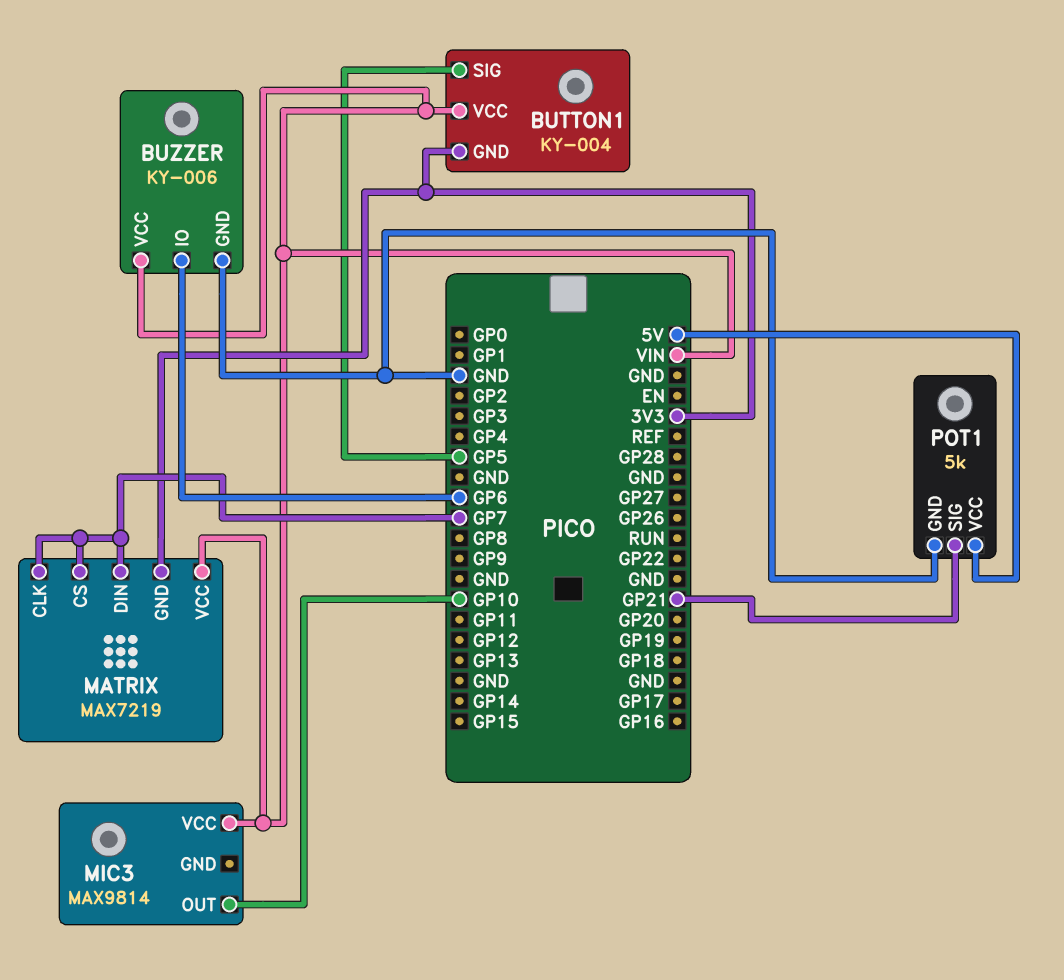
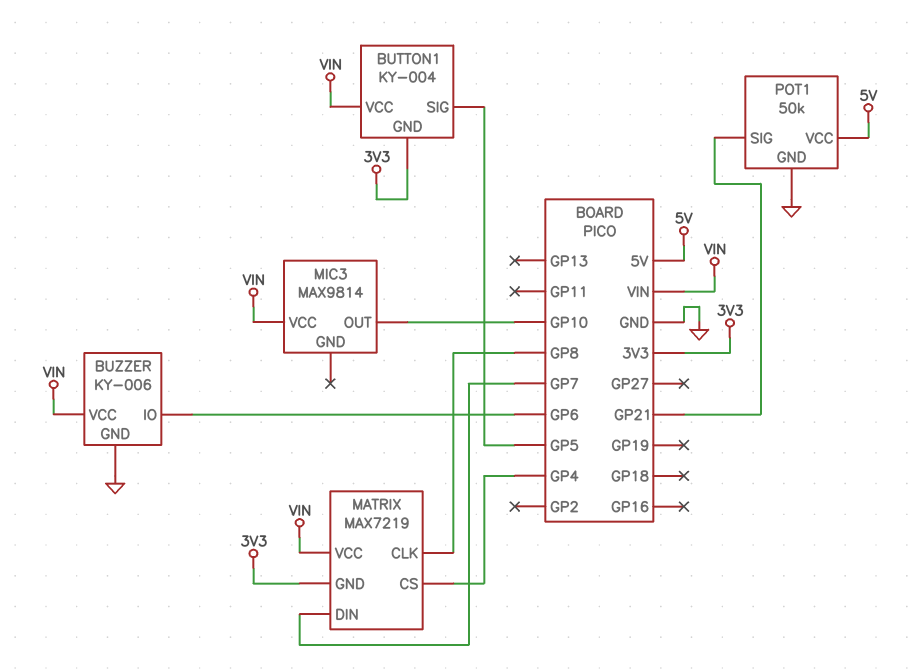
MATRIX pin CLK: GP7 -> GP8
MATRIX pin CS: GP7 -> GP4
POT1: 5k -> 50k

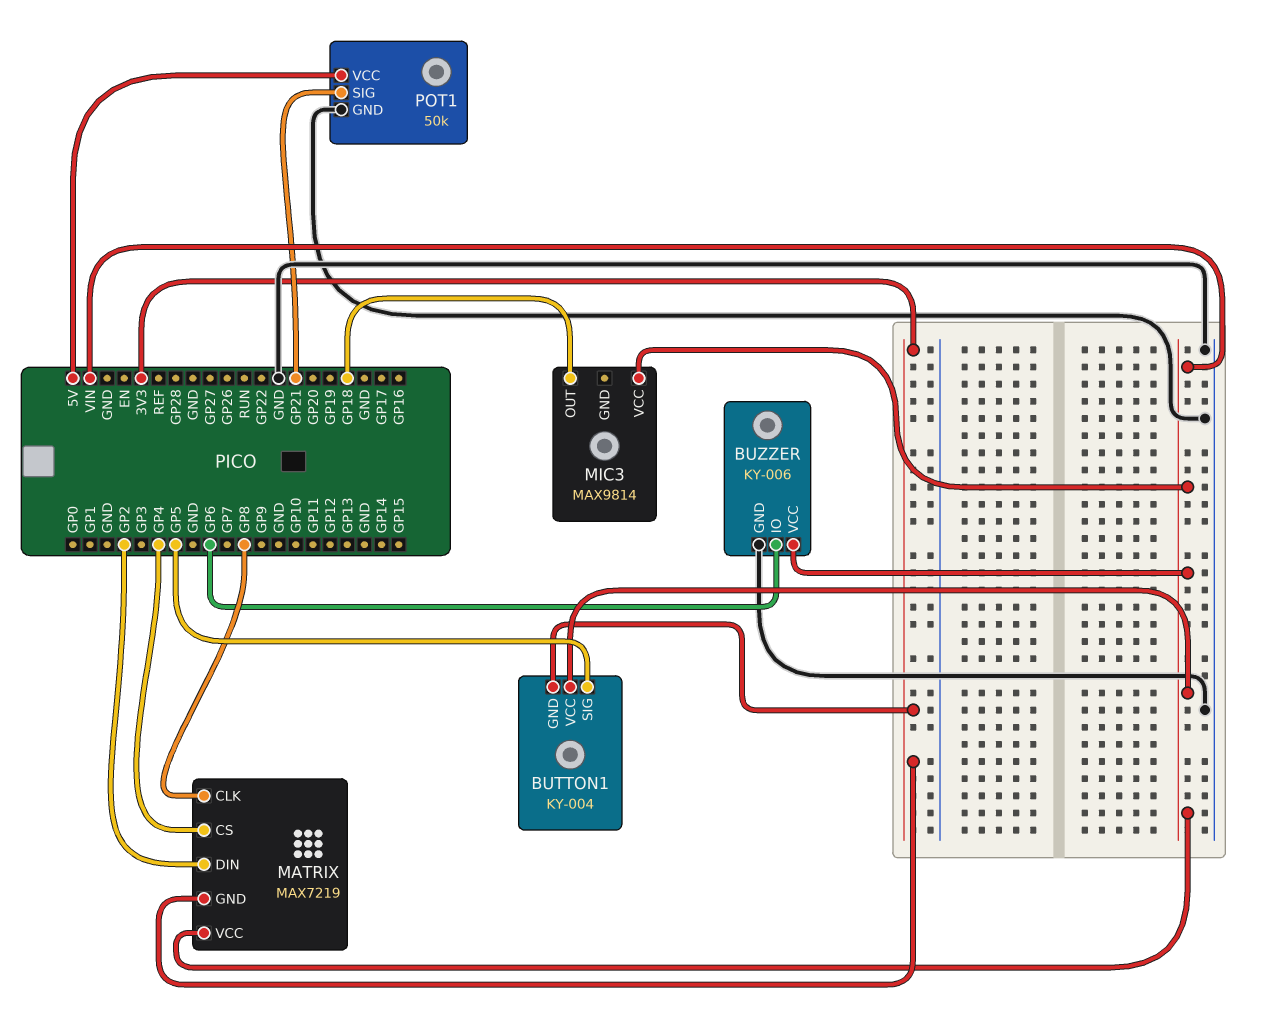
MATRIX pin DIN: GP7 -> GP2
MIC3 pin OUT: GP10 -> GP18

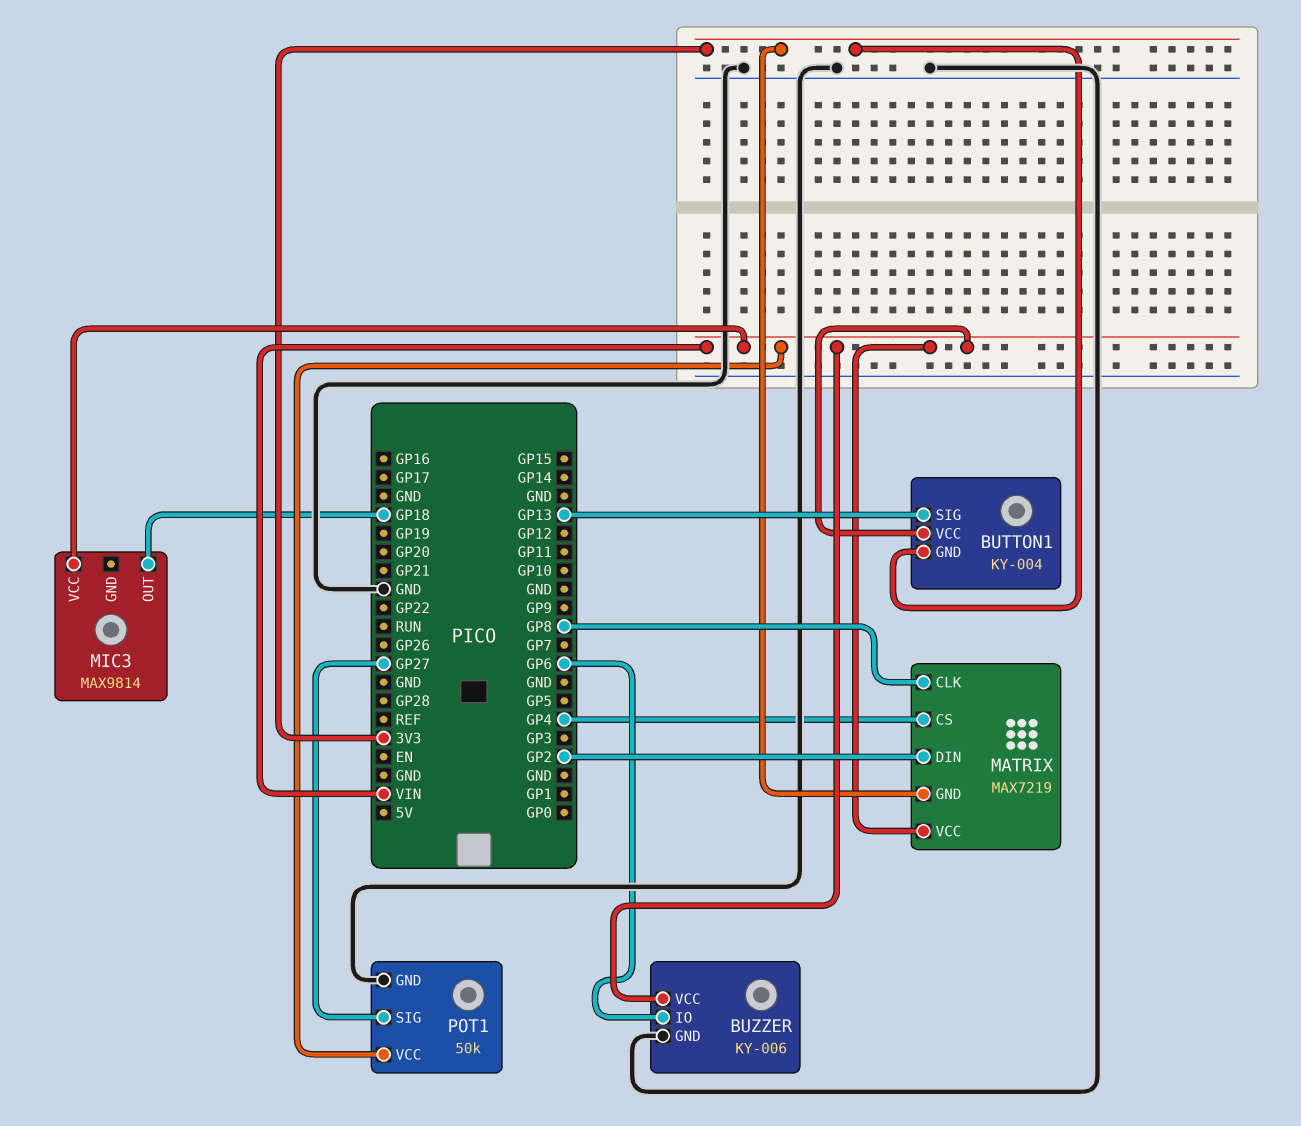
BUTTON1 pin SIG: GP5 -> GP13
POT1 pin SIG: GP21 -> GP27
POT1 pin VCC: 5V -> VIN

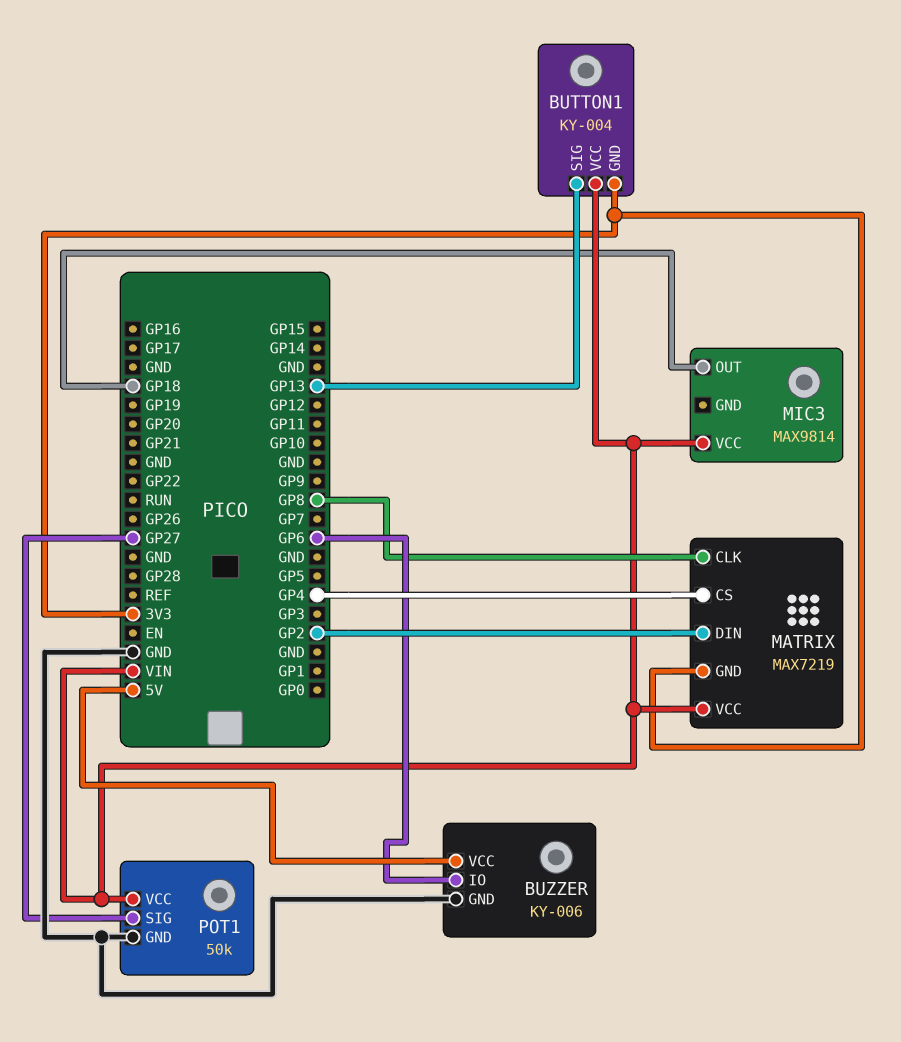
BUZZER pin VCC: VIN -> 5V

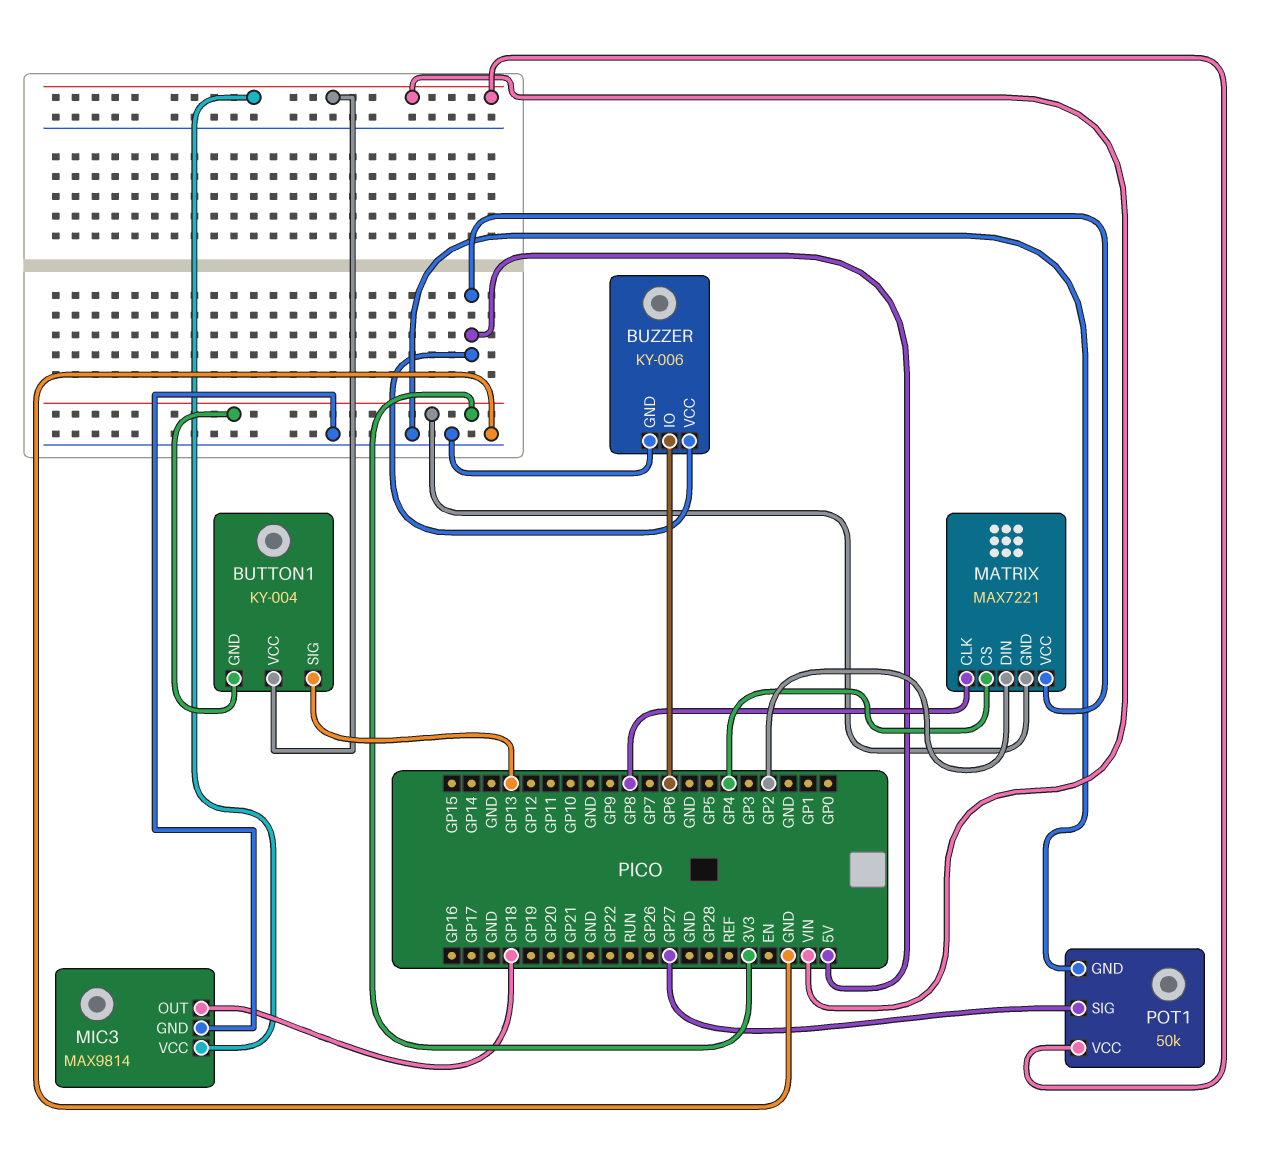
MATRIX: MAX7219 -> MAX7221
MATRIX pin VCC: VIN -> 5V
MIC3 pin GND: none -> GND

